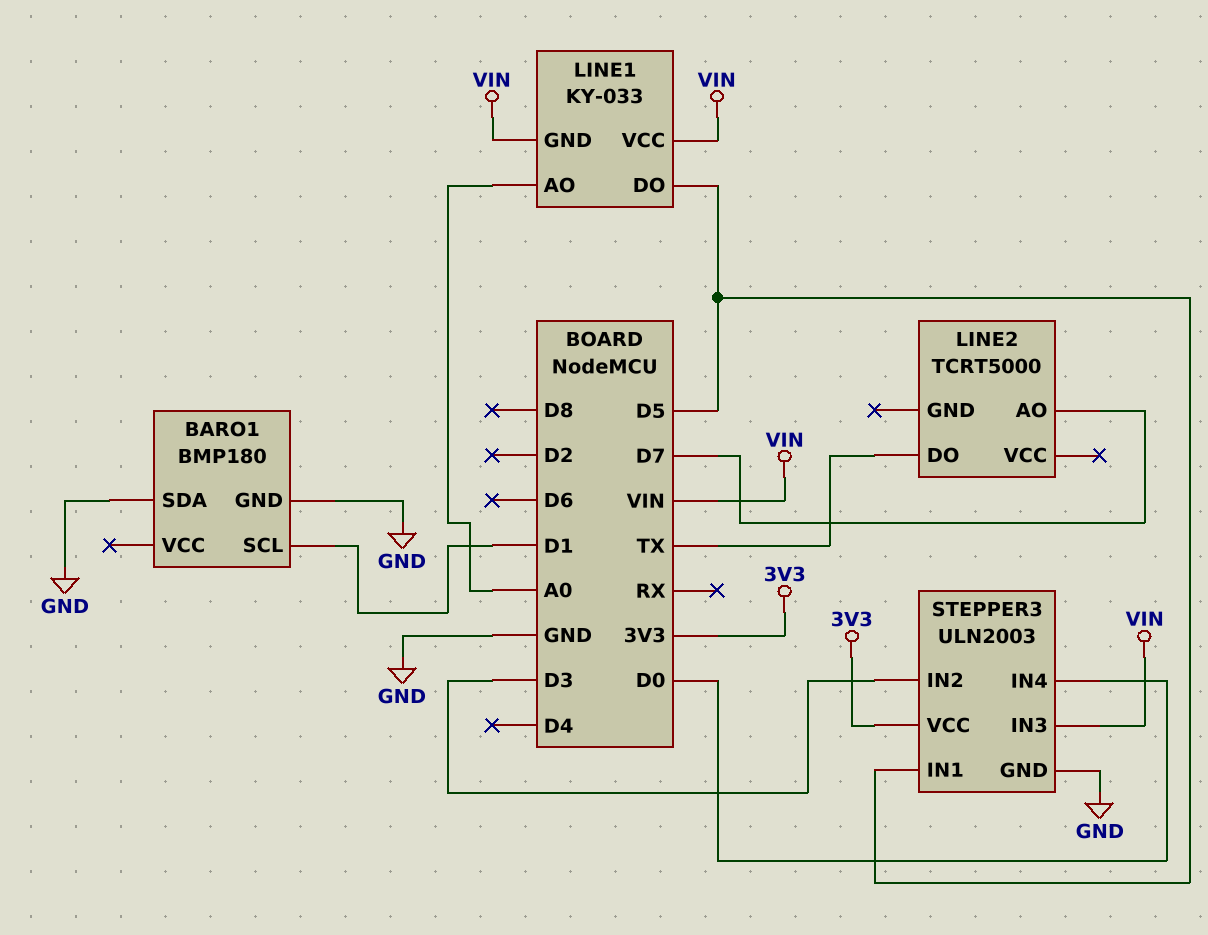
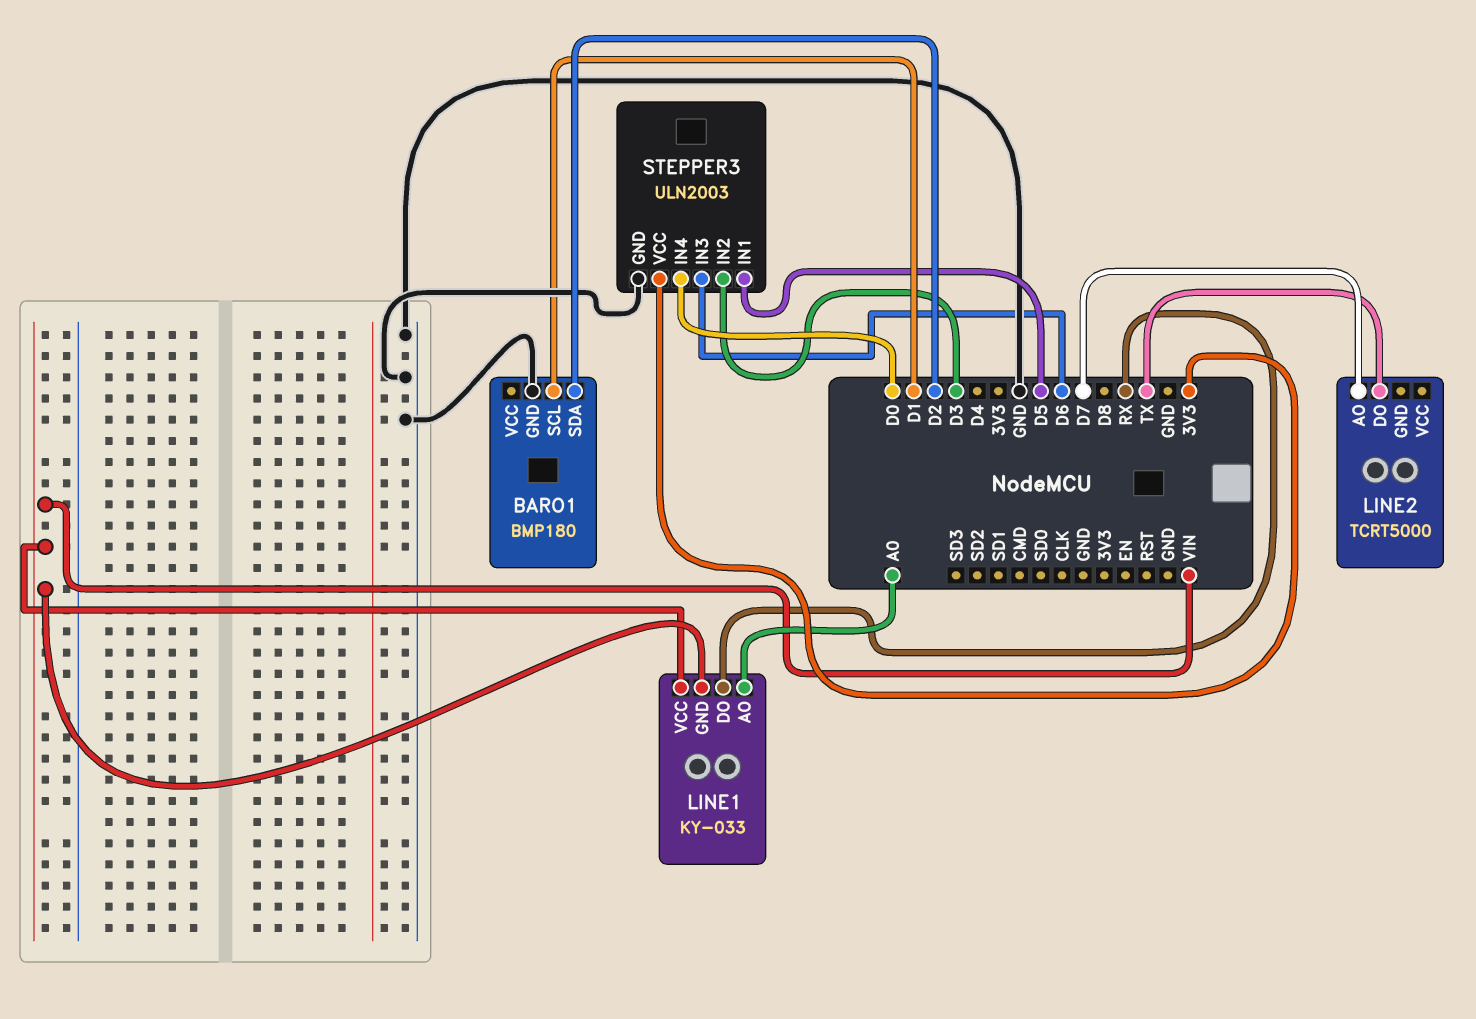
BARO1 pin SDA: GND -> D2
LINE1 pin DO: D5 -> RX
STEPPER3 pin IN3: VIN -> D6

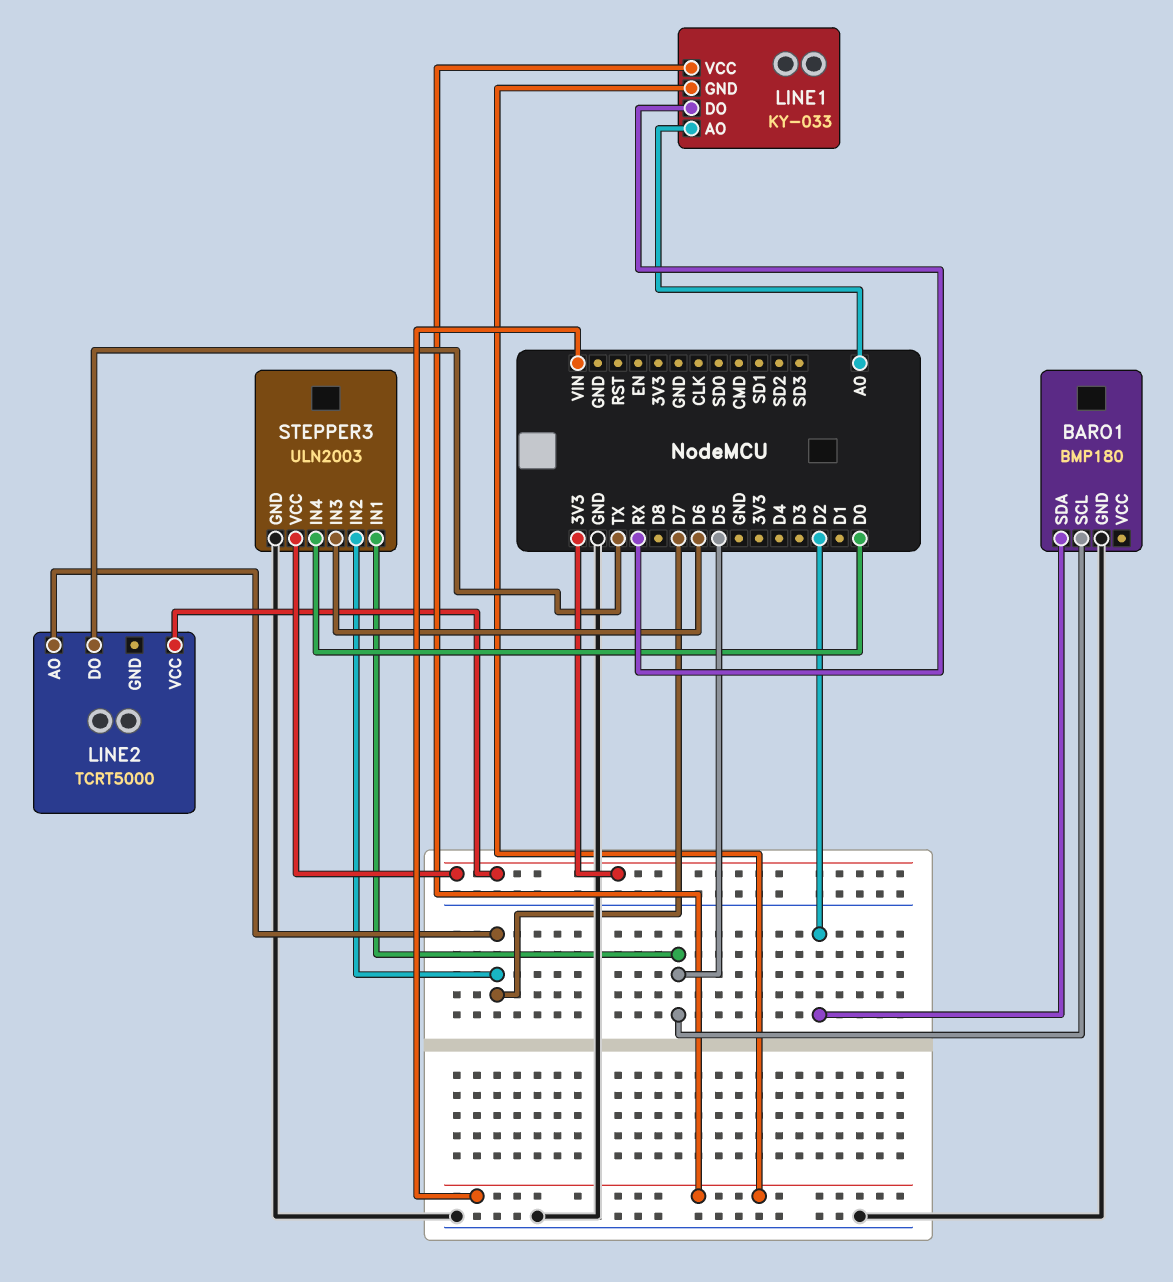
BARO1 pin SCL: D1 -> D5
LINE2 pin VCC: none -> 3V3
STEPPER3 pin IN2: D3 -> D7

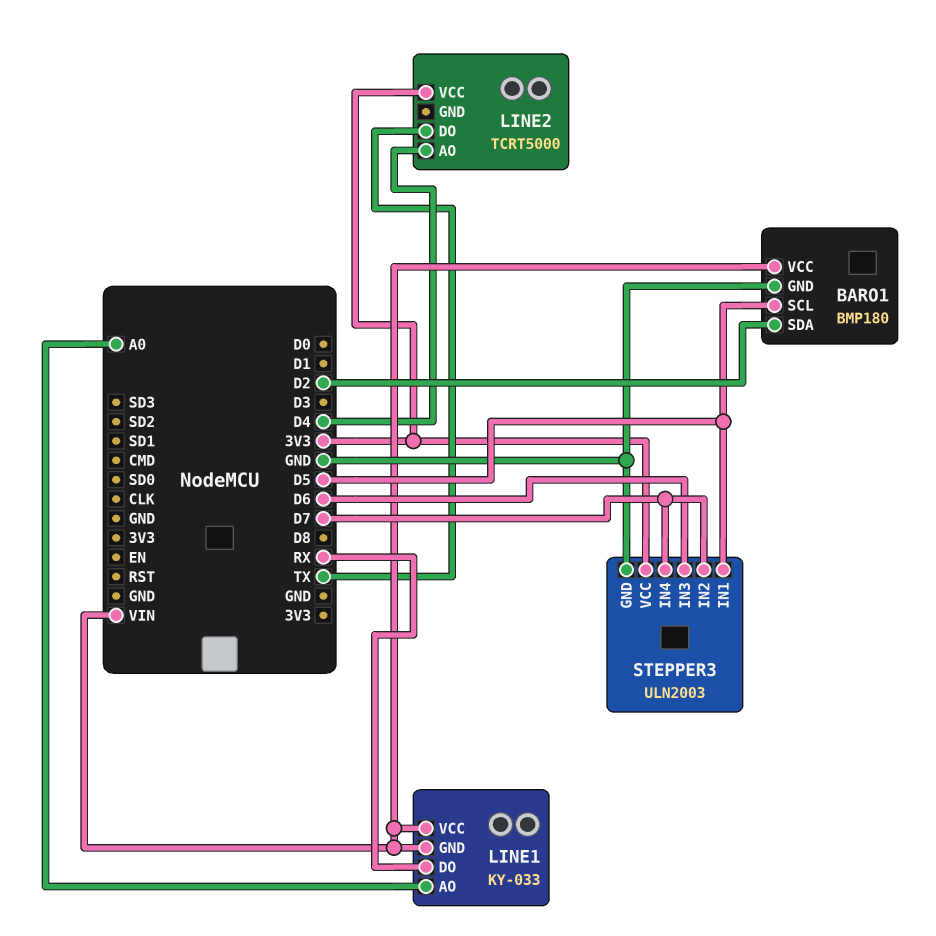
BARO1 pin VCC: none -> VIN
LINE2 pin AO: D7 -> D4
STEPPER3 pin IN4: D0 -> D7

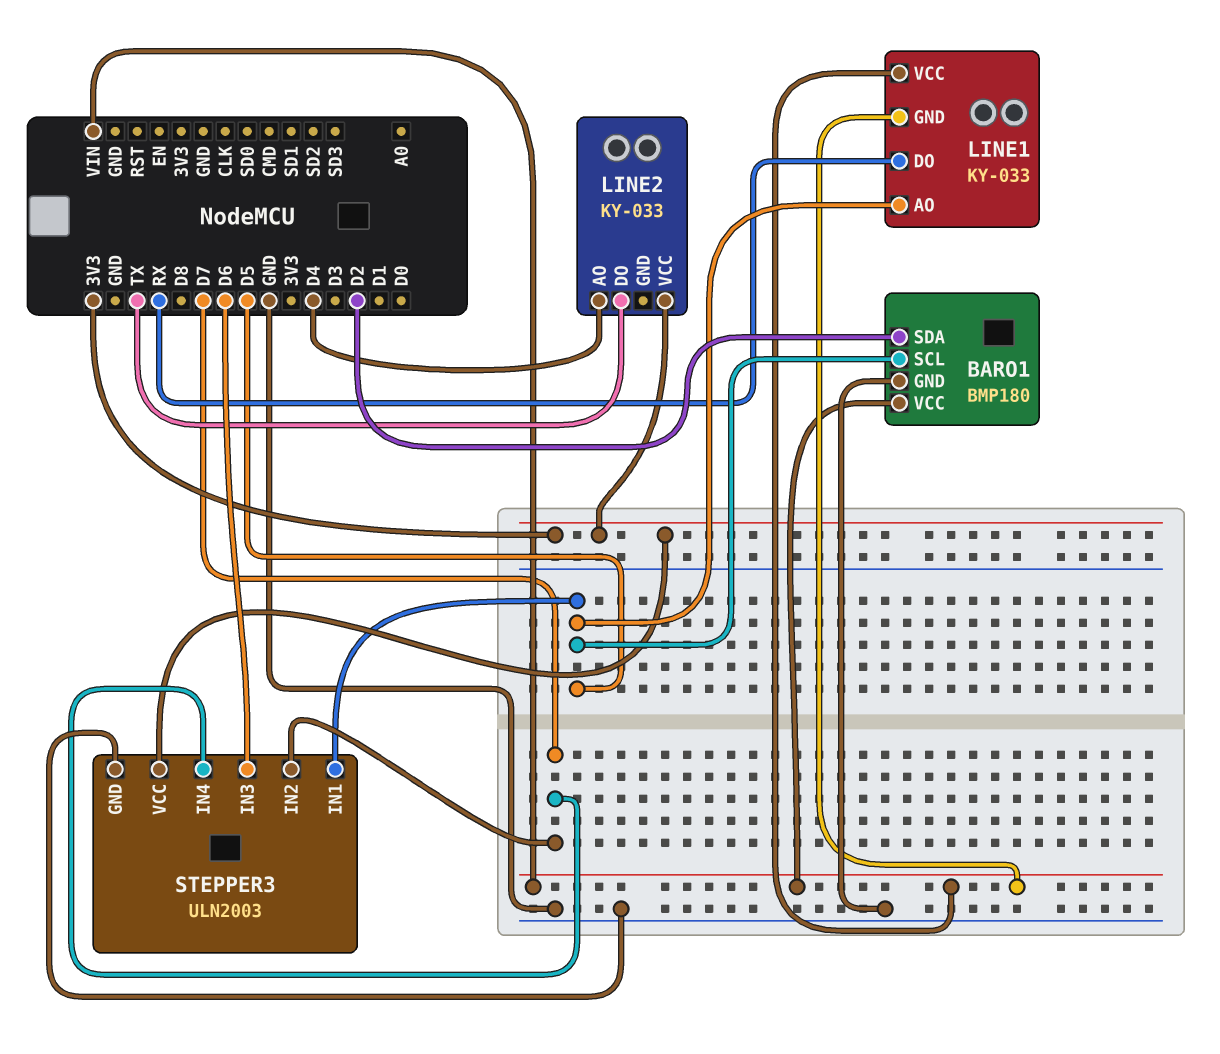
LINE1 pin AO: A0 -> D5
LINE2: TCRT5000 -> KY-033

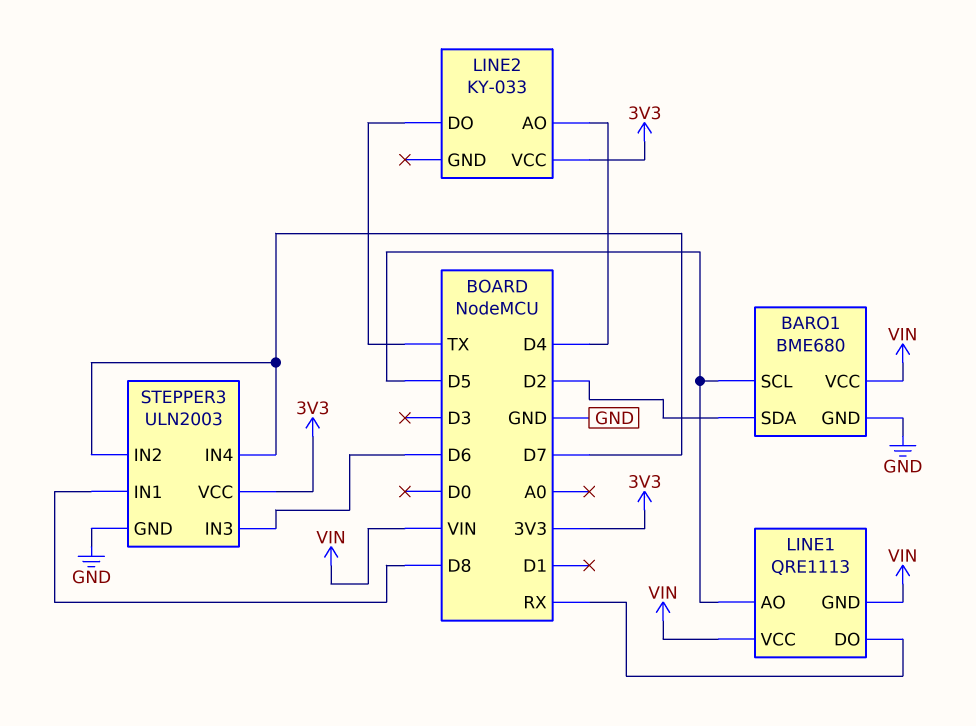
BARO1: BMP180 -> BME680
LINE1: KY-033 -> QRE1113
STEPPER3 pin IN1: D5 -> D8

